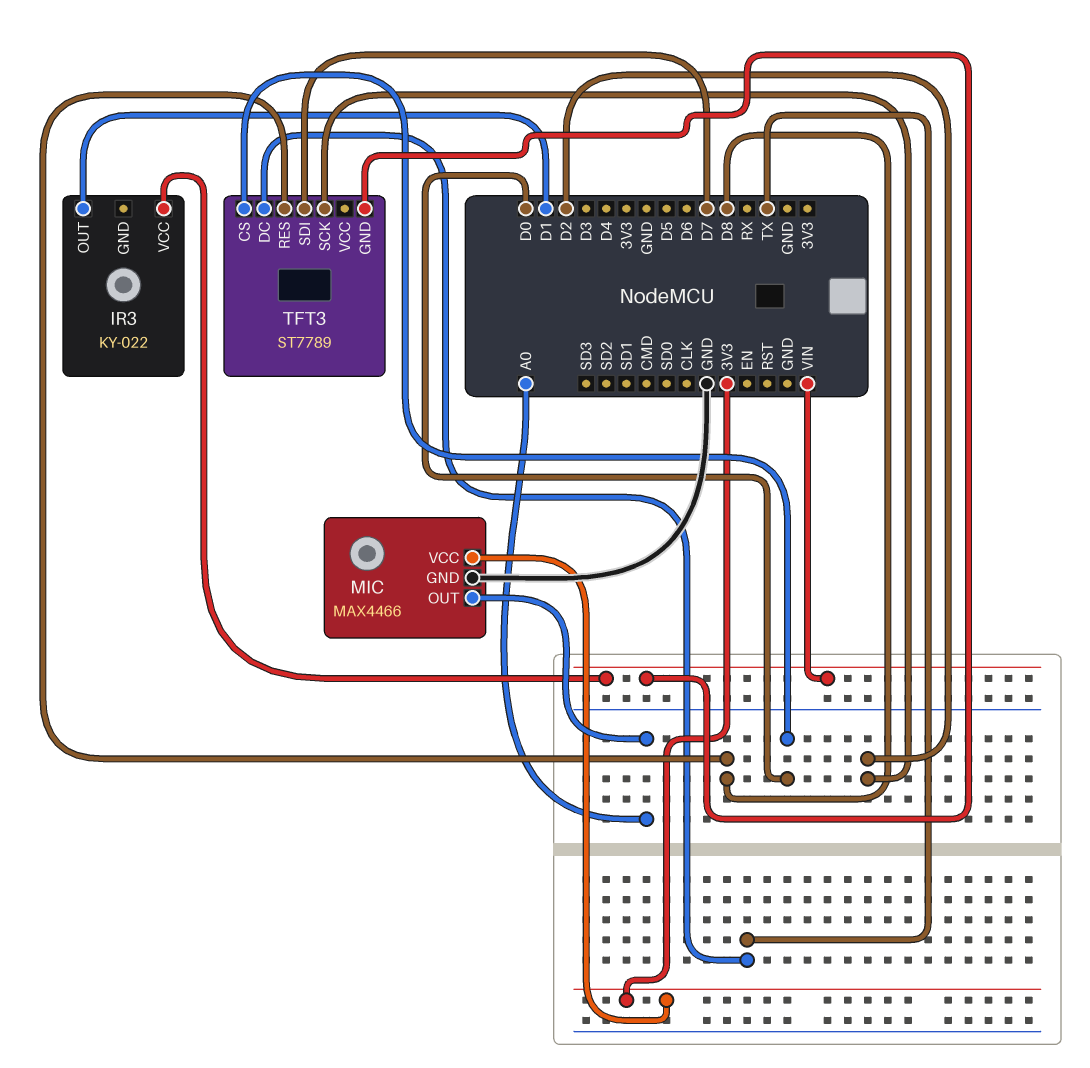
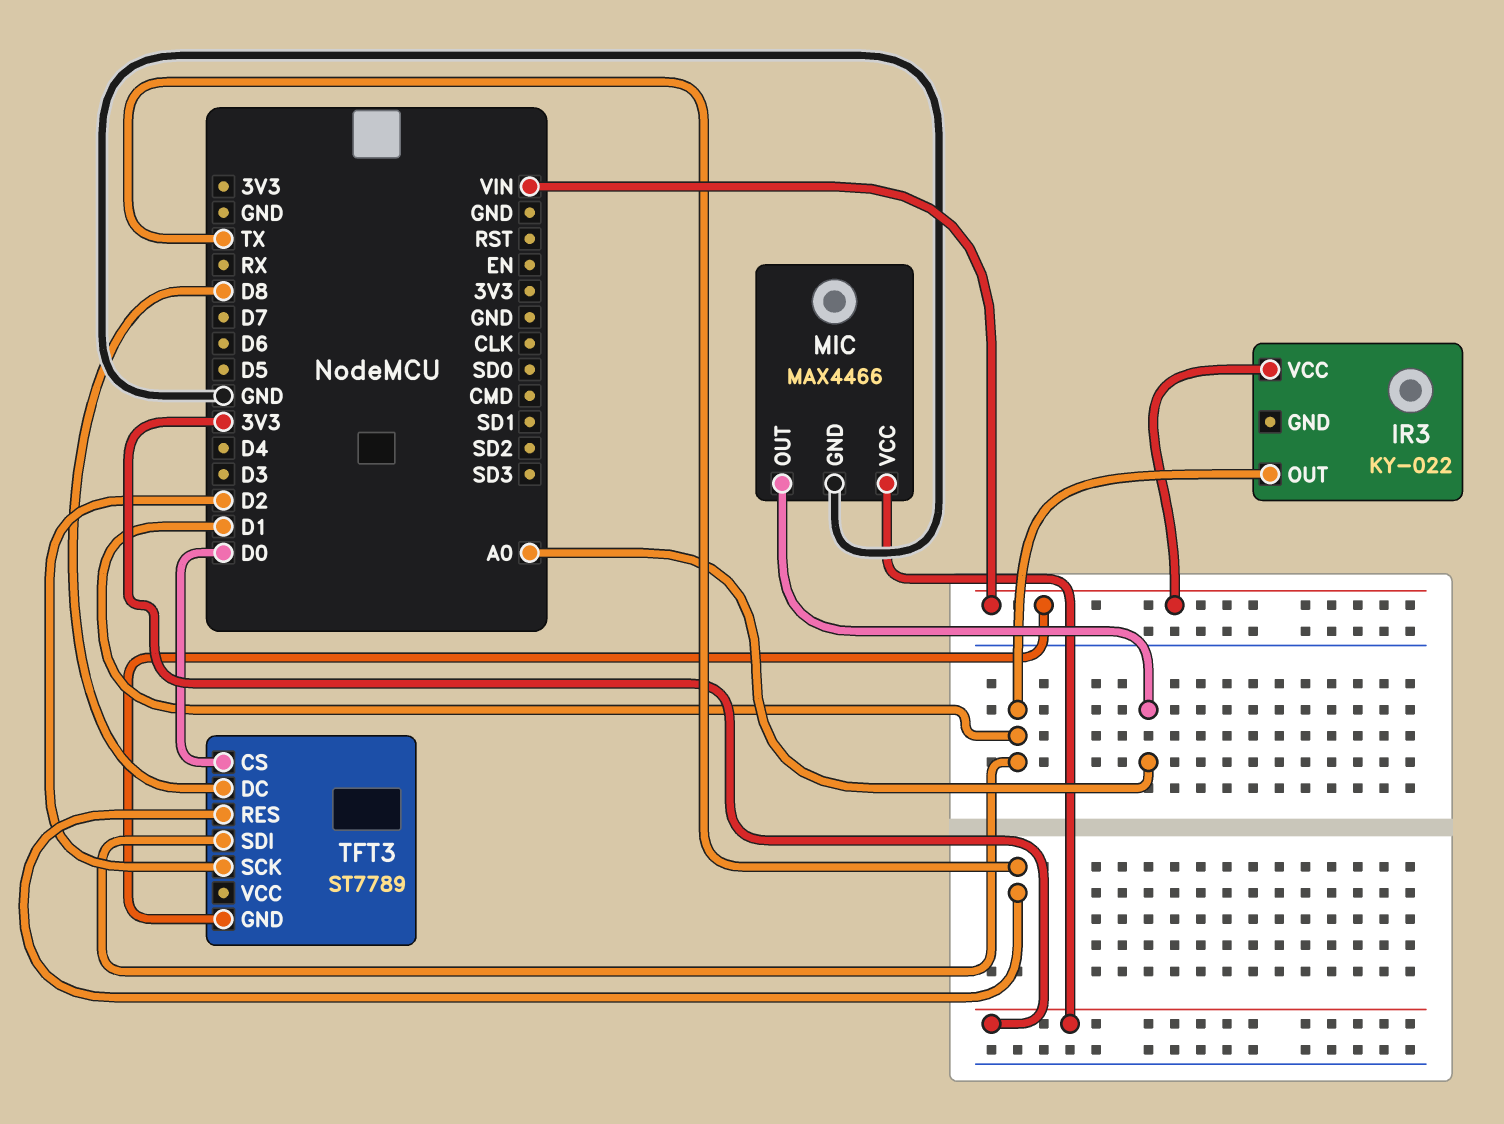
TFT3 pin DC: TX -> D8
TFT3 pin RES: D8 -> TX
TFT3 pin SDI: D7 -> D1

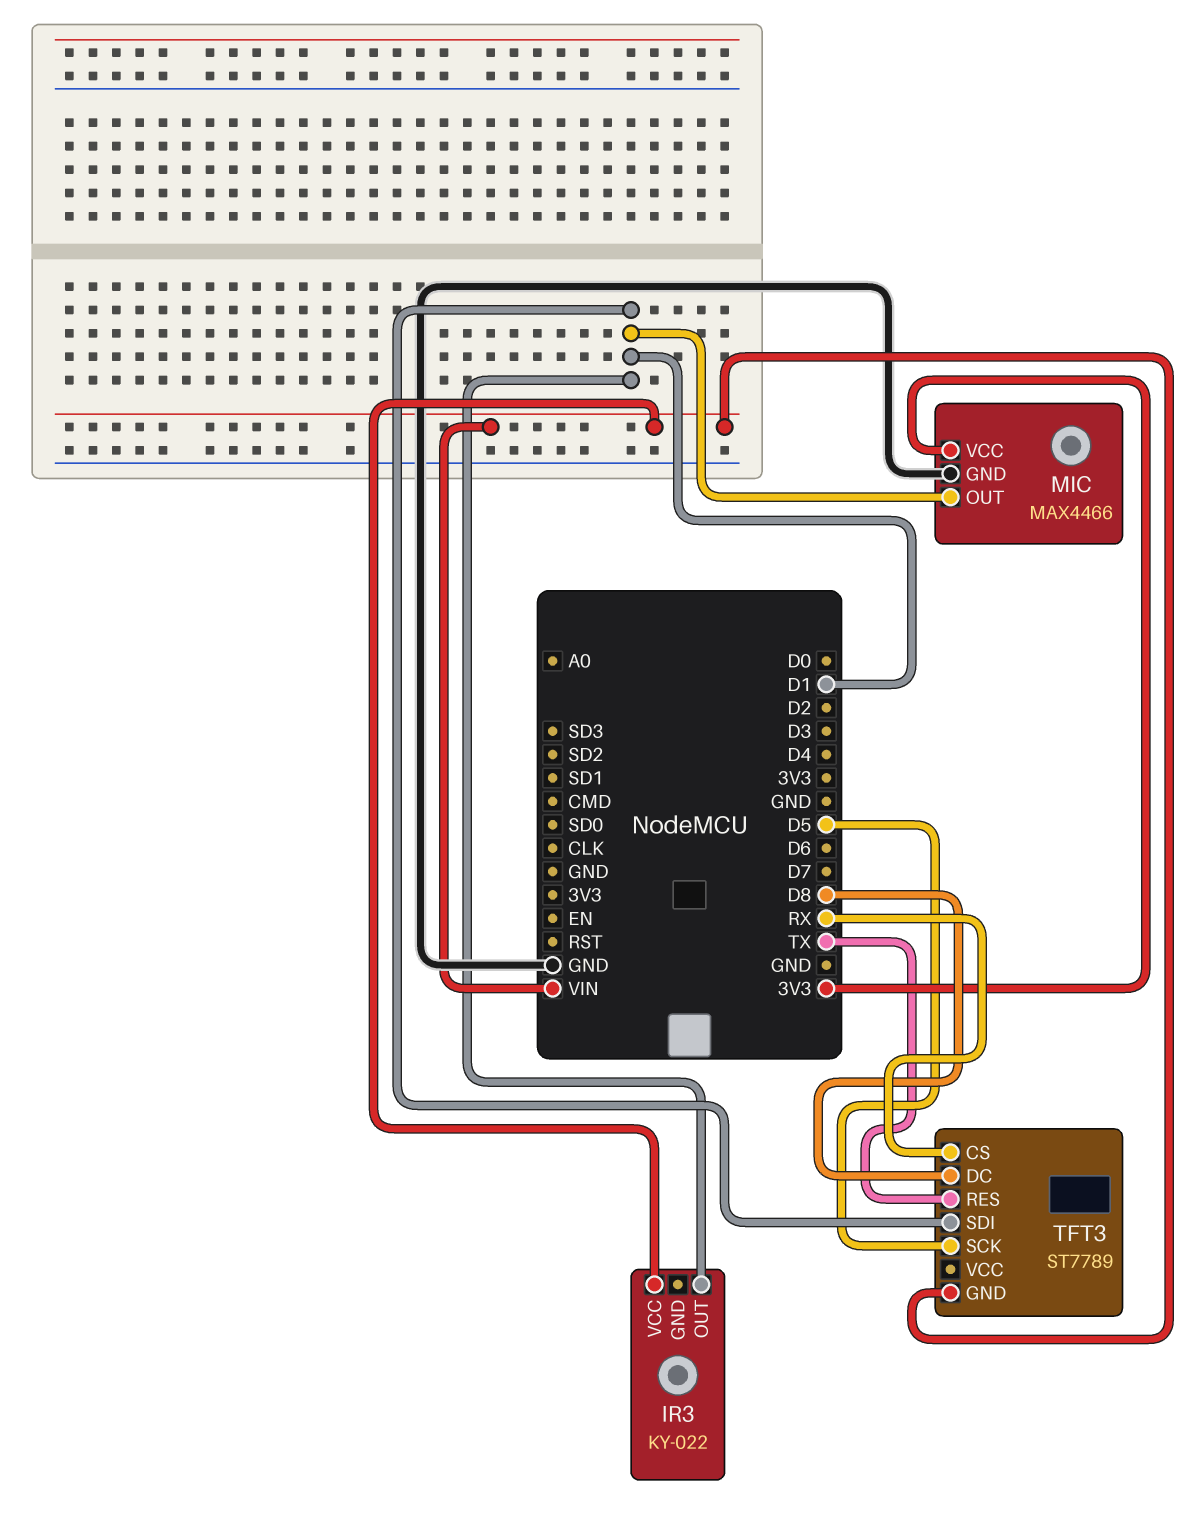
MIC pin OUT: A0 -> D1
TFT3 pin CS: D0 -> RX
TFT3 pin SCK: D2 -> D5

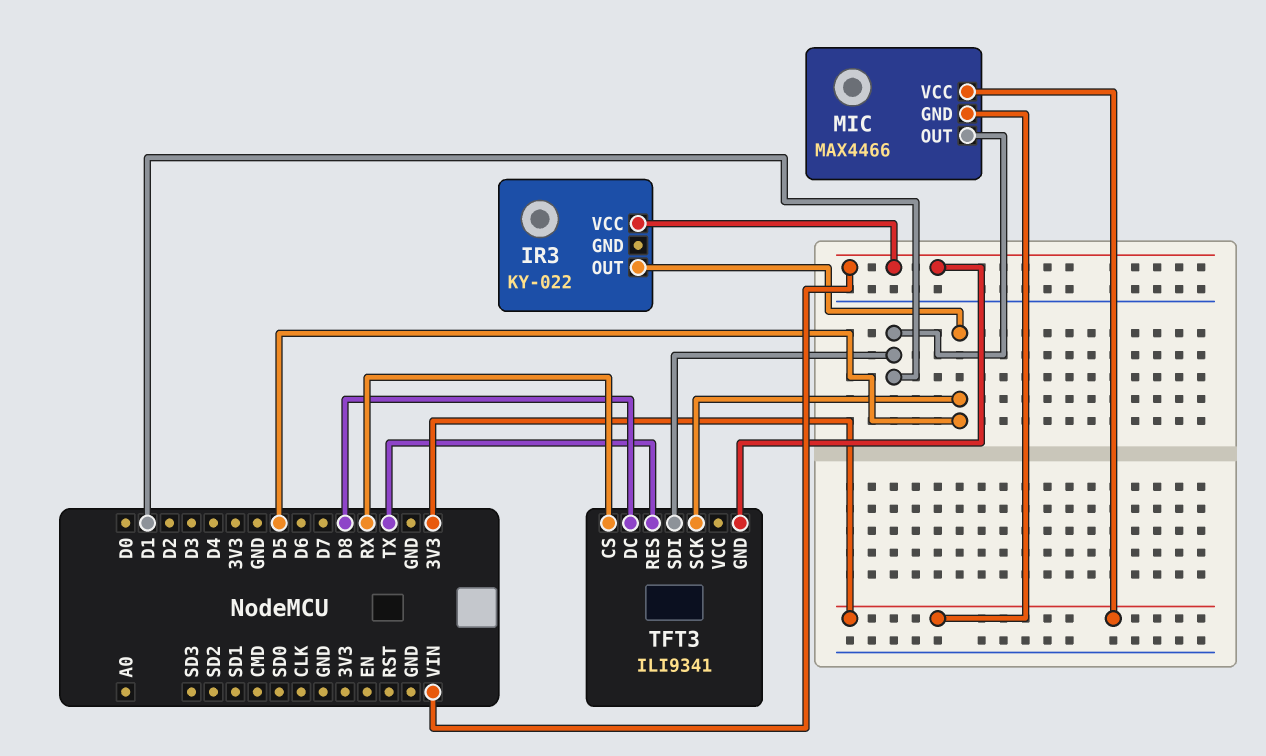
IR3 pin OUT: D1 -> D5
MIC pin GND: GND -> 3V3
TFT3: ST7789 -> ILI9341

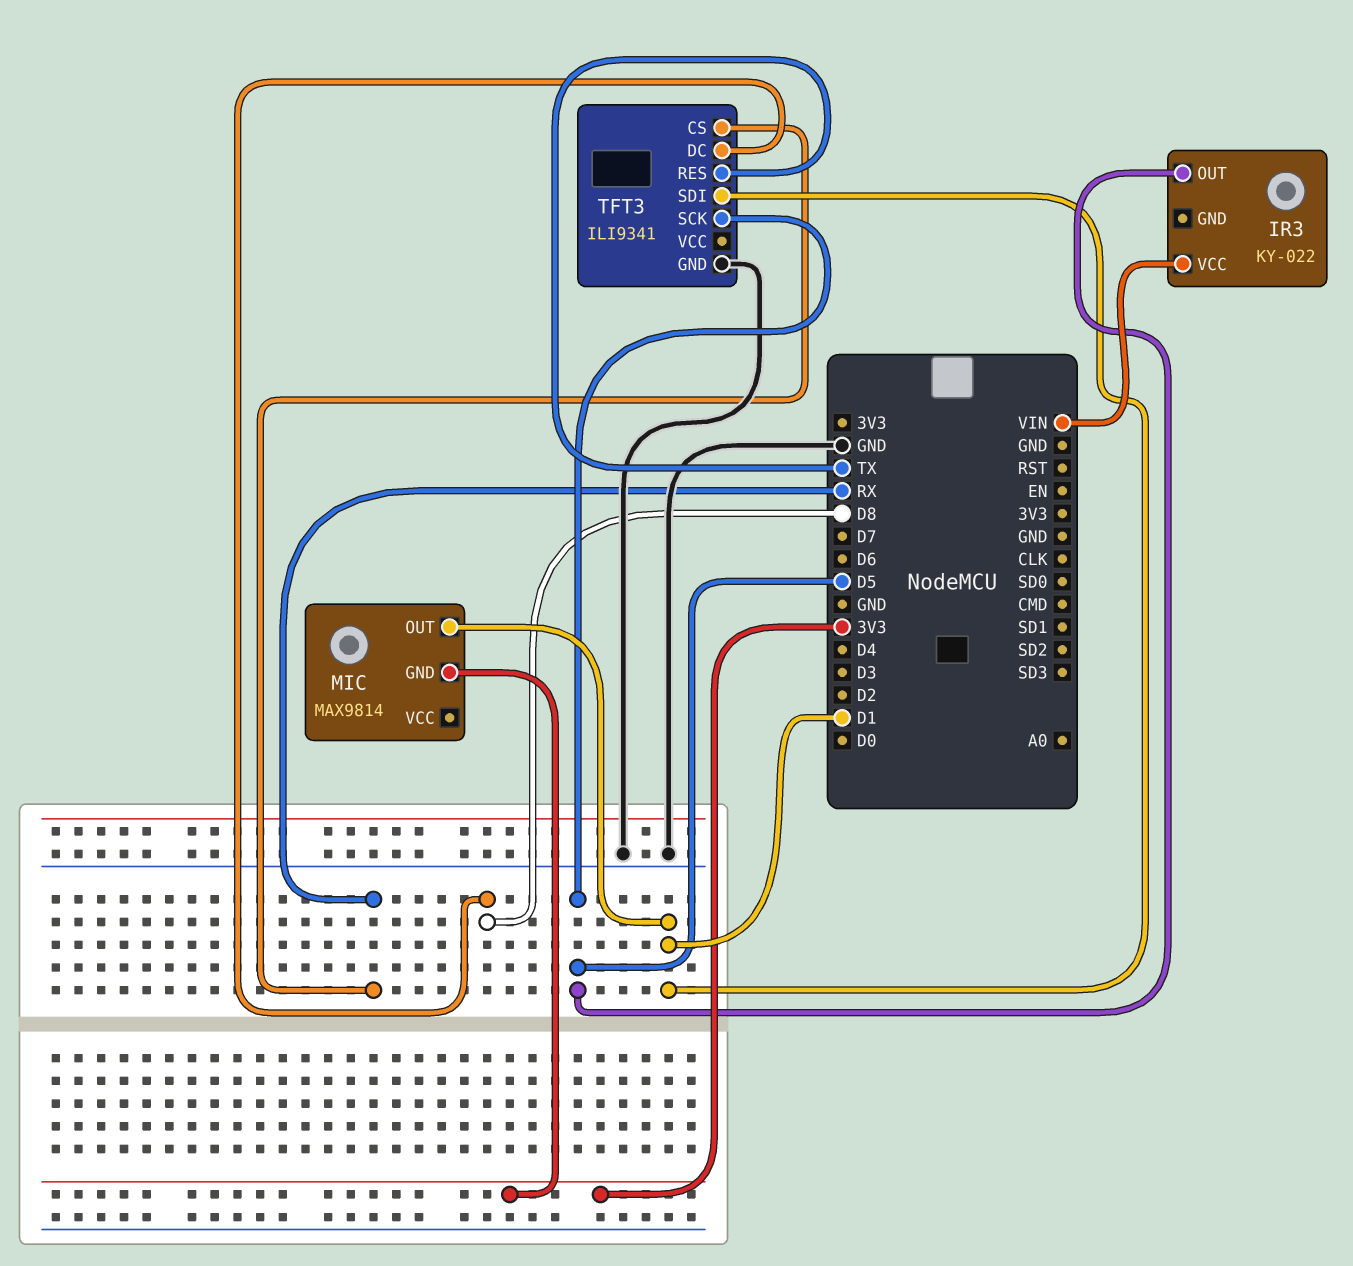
MIC: MAX4466 -> MAX9814
MIC pin VCC: 3V3 -> none
TFT3 pin GND: VIN -> GND

